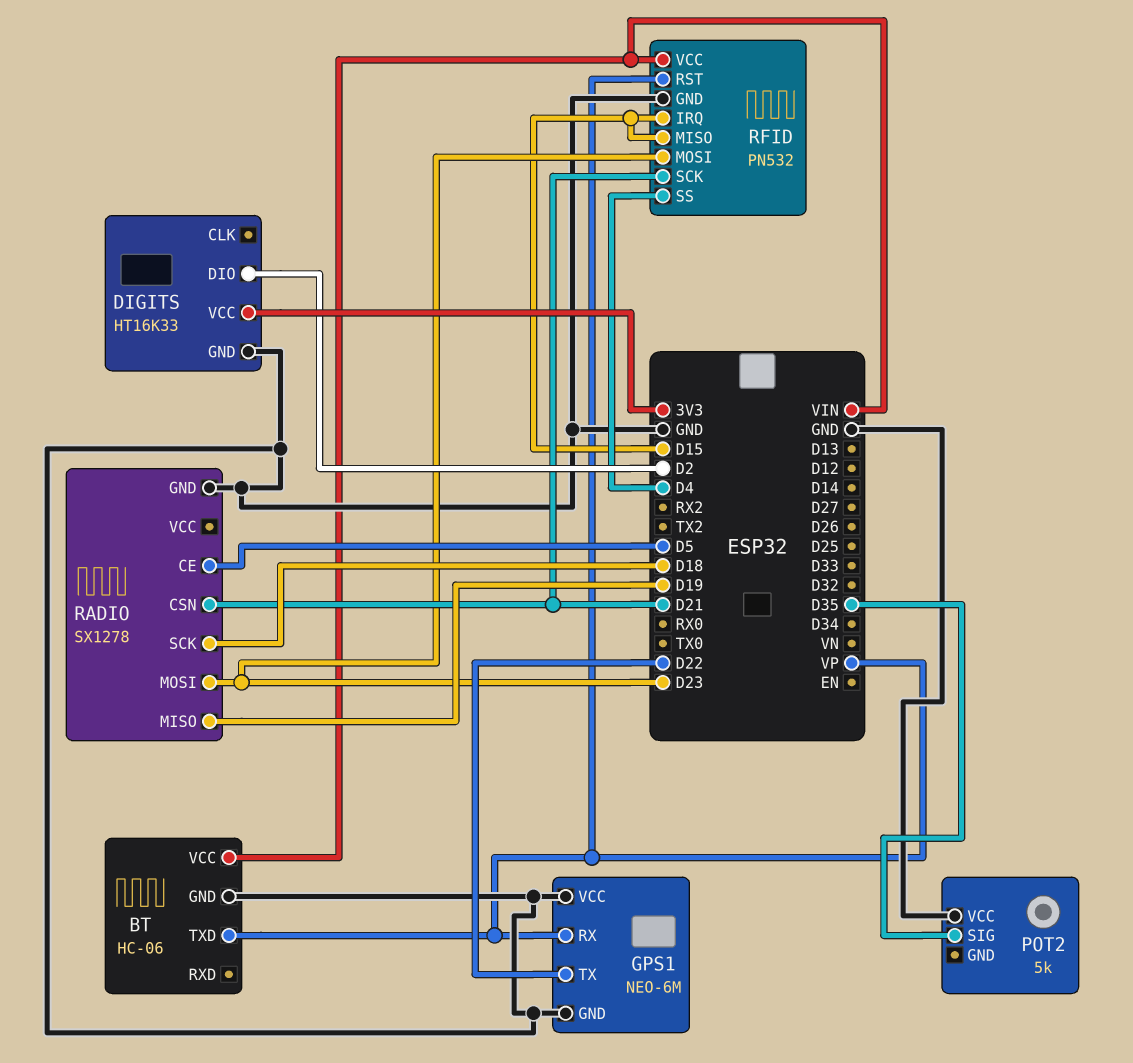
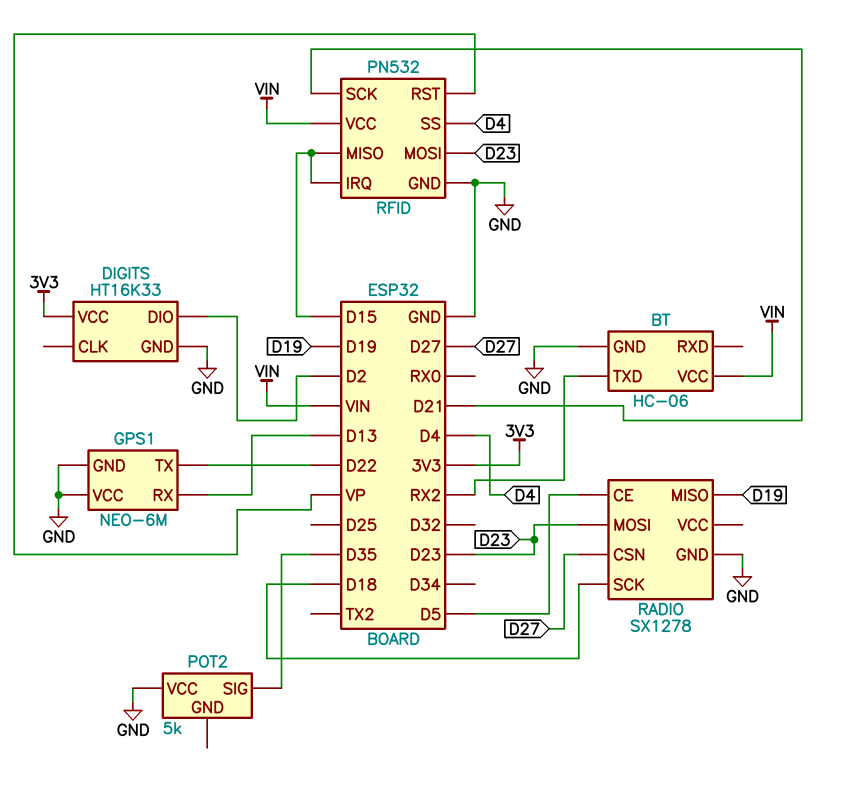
BT pin TXD: VP -> RX2
GPS1 pin RX: VP -> D13
RADIO pin CSN: D21 -> D27

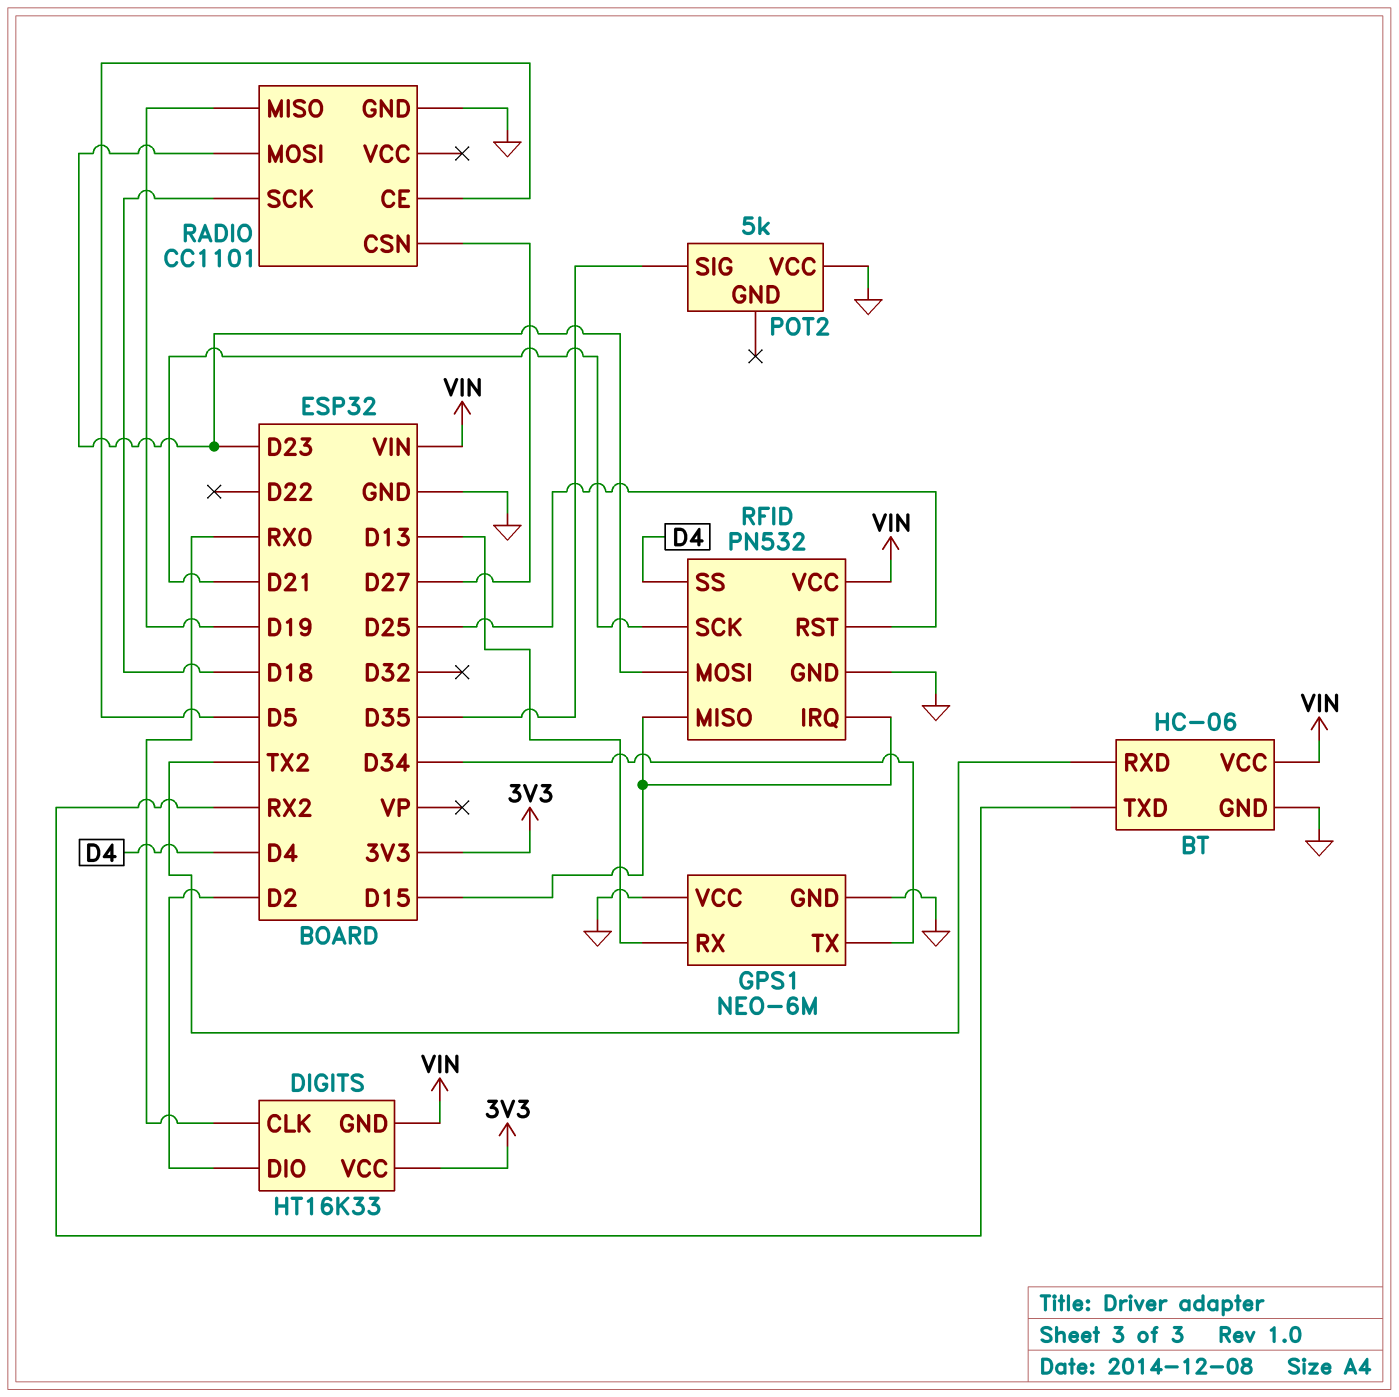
BT pin RXD: none -> TX2
DIGITS pin CLK: none -> RX0
DIGITS pin GND: GND -> VIN
GPS1 pin TX: D22 -> D34
RADIO: SX1278 -> CC1101
RFID pin RST: VP -> D25

